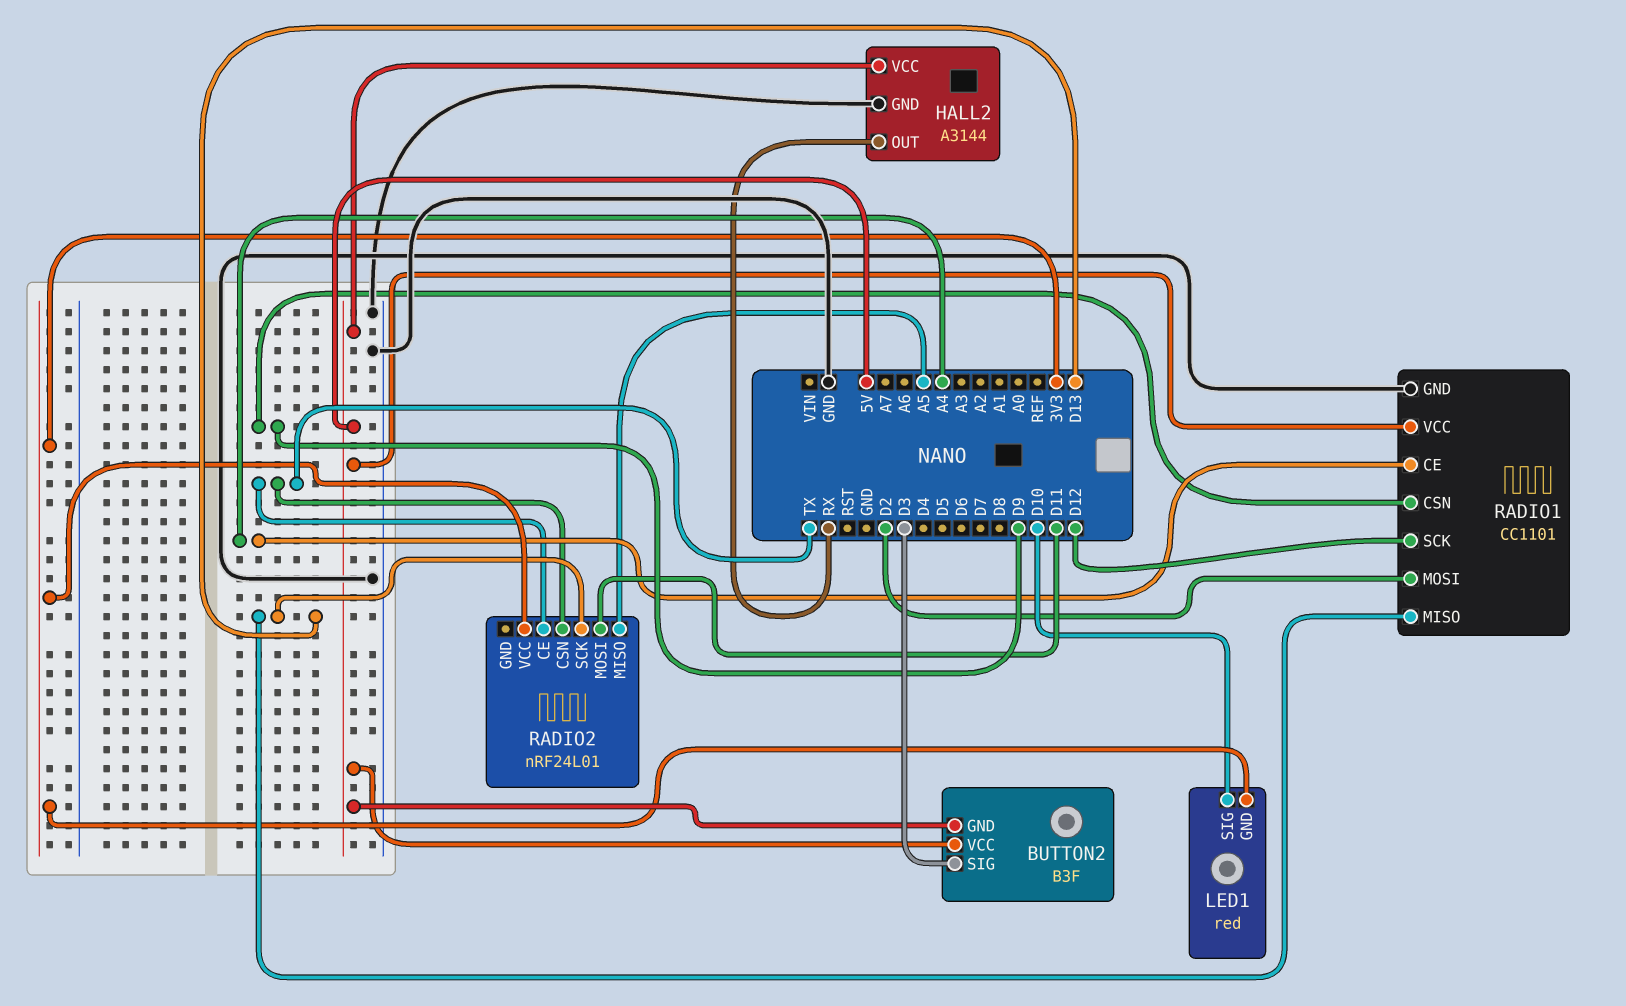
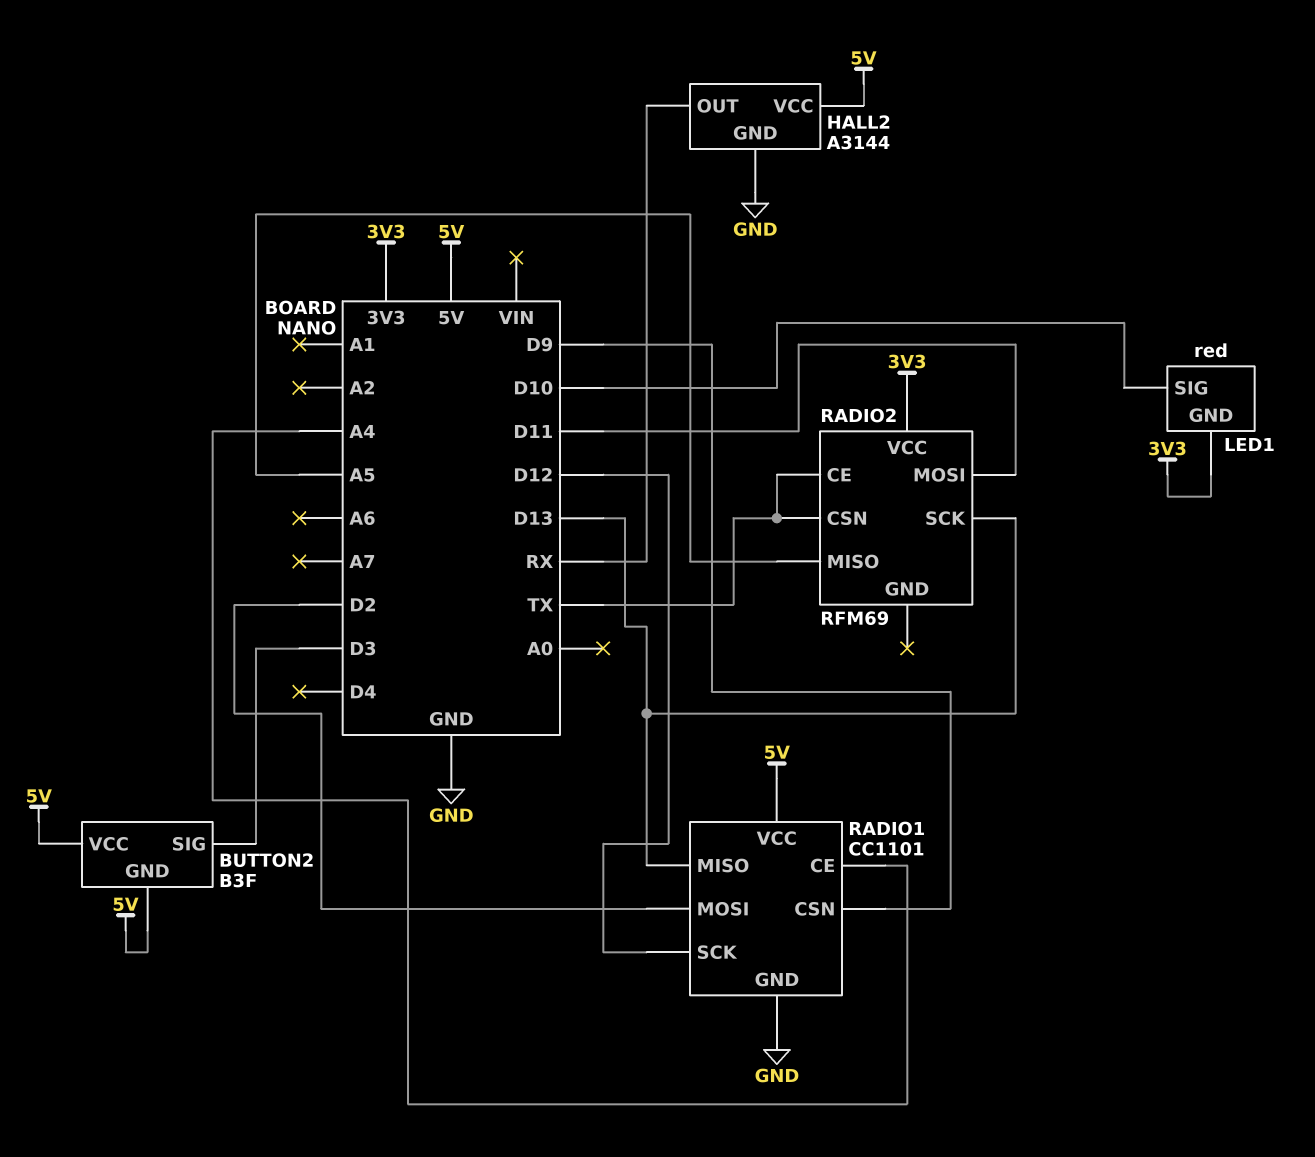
RADIO2: nRF24L01 -> RFM69

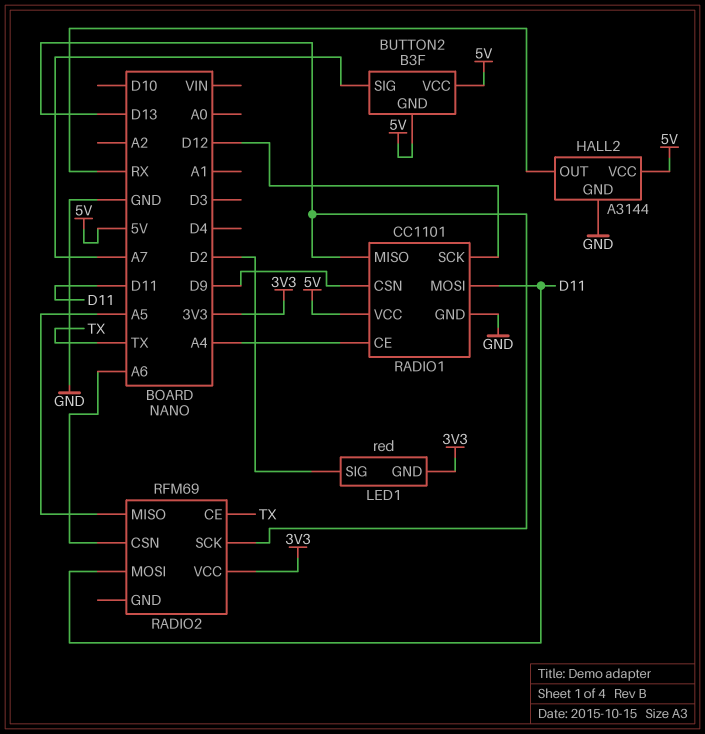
BUTTON2 pin SIG: D3 -> A7
LED1 pin SIG: D10 -> D2
RADIO1 pin MOSI: D2 -> D11
RADIO2 pin CSN: TX -> A6

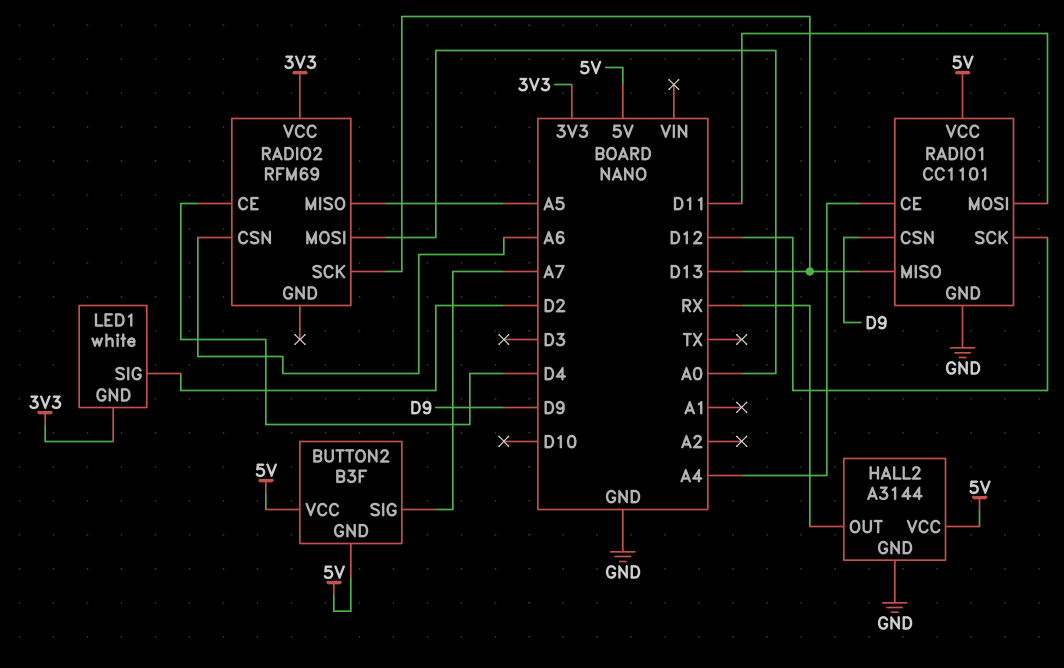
LED1: red -> white
RADIO2 pin CE: TX -> D4
RADIO2 pin MOSI: D11 -> A0

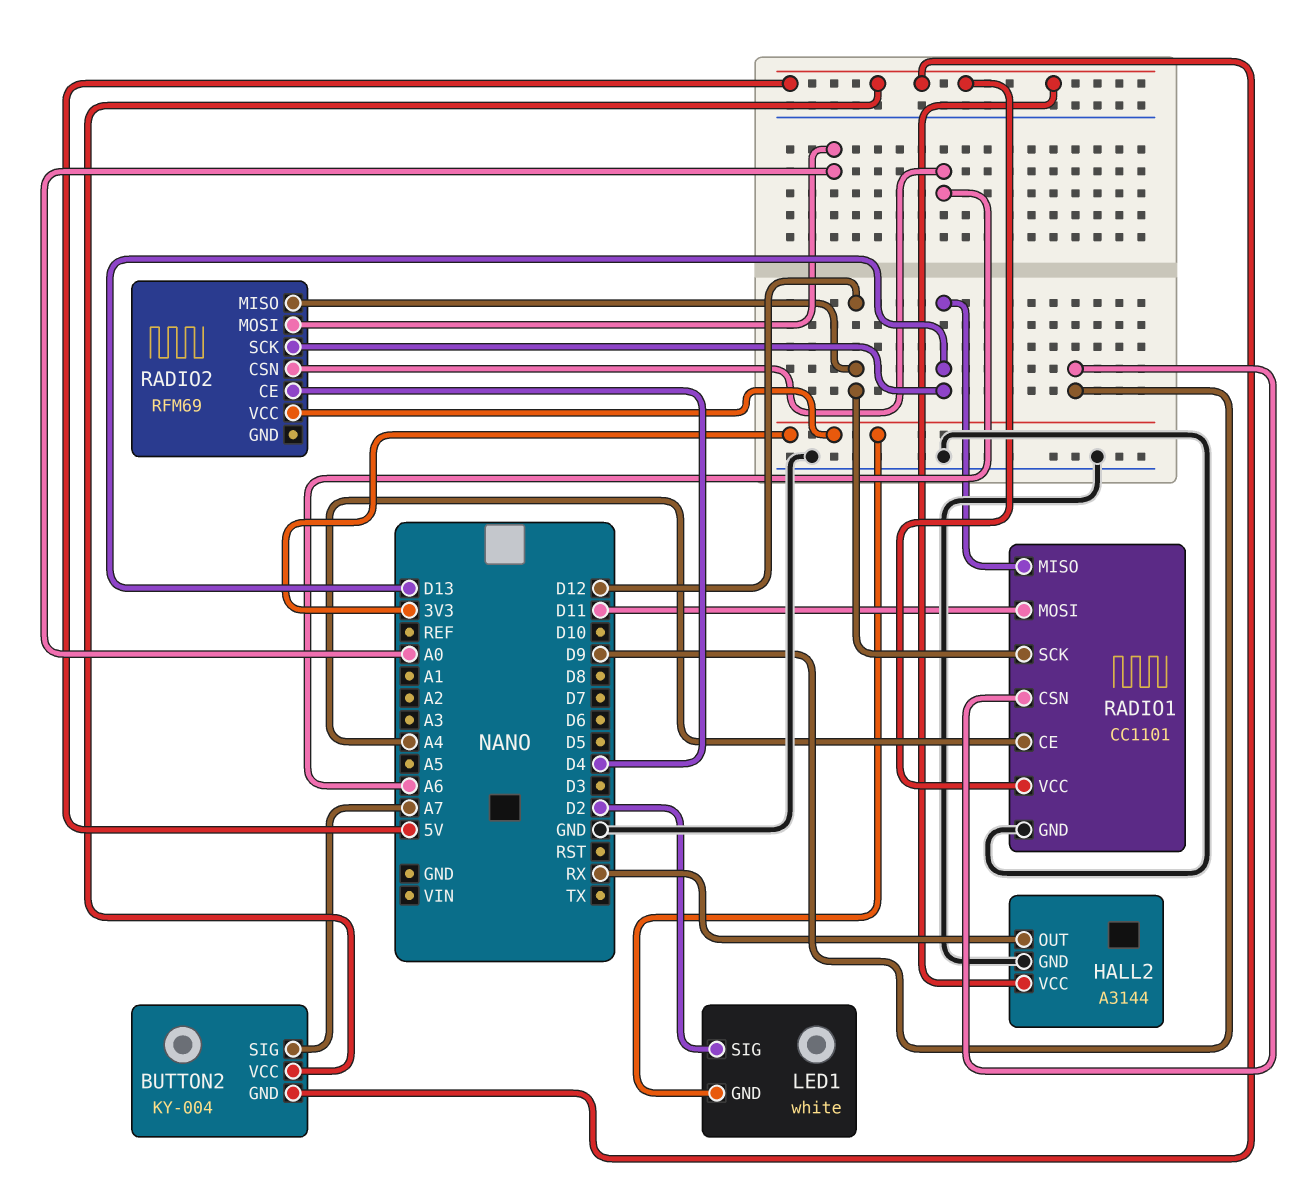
BUTTON2: B3F -> KY-004
RADIO2 pin MISO: A5 -> D12

